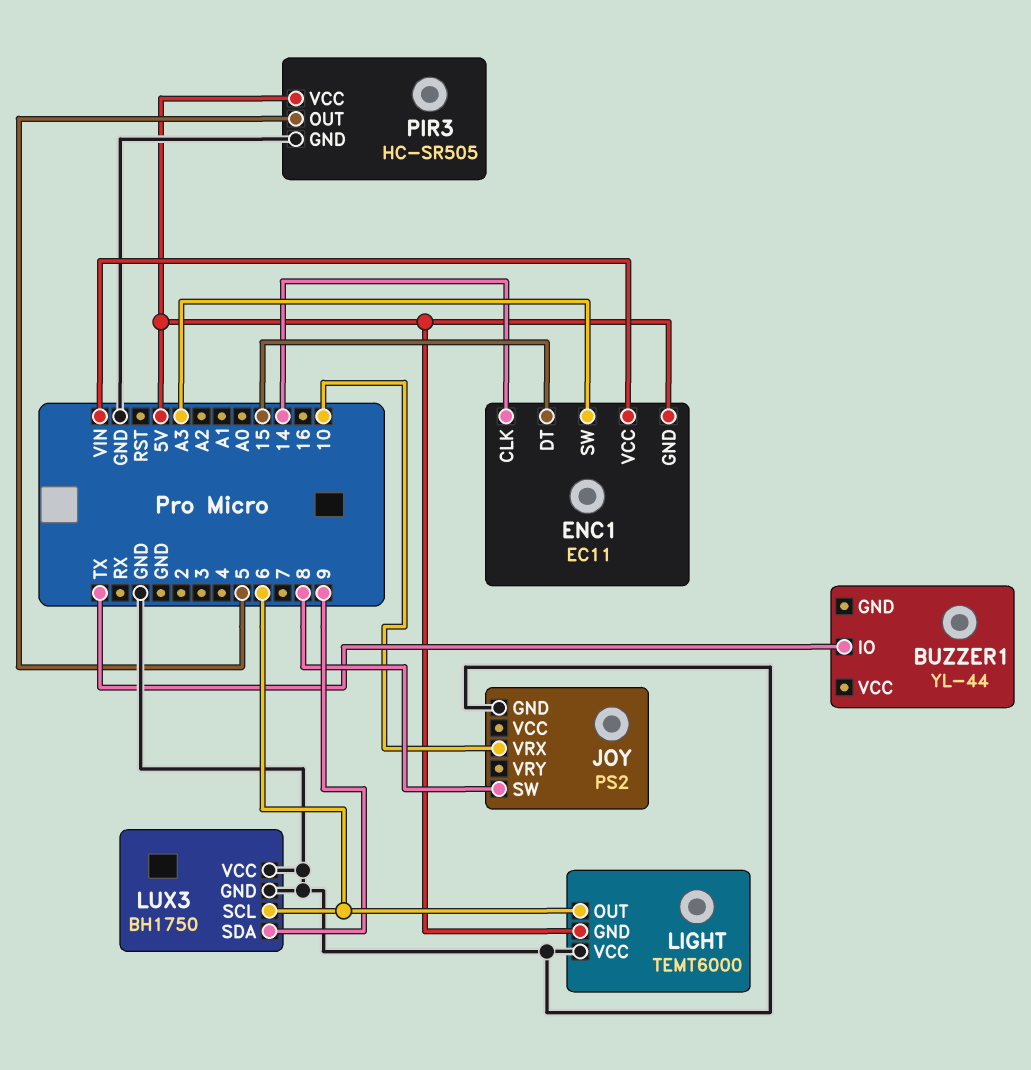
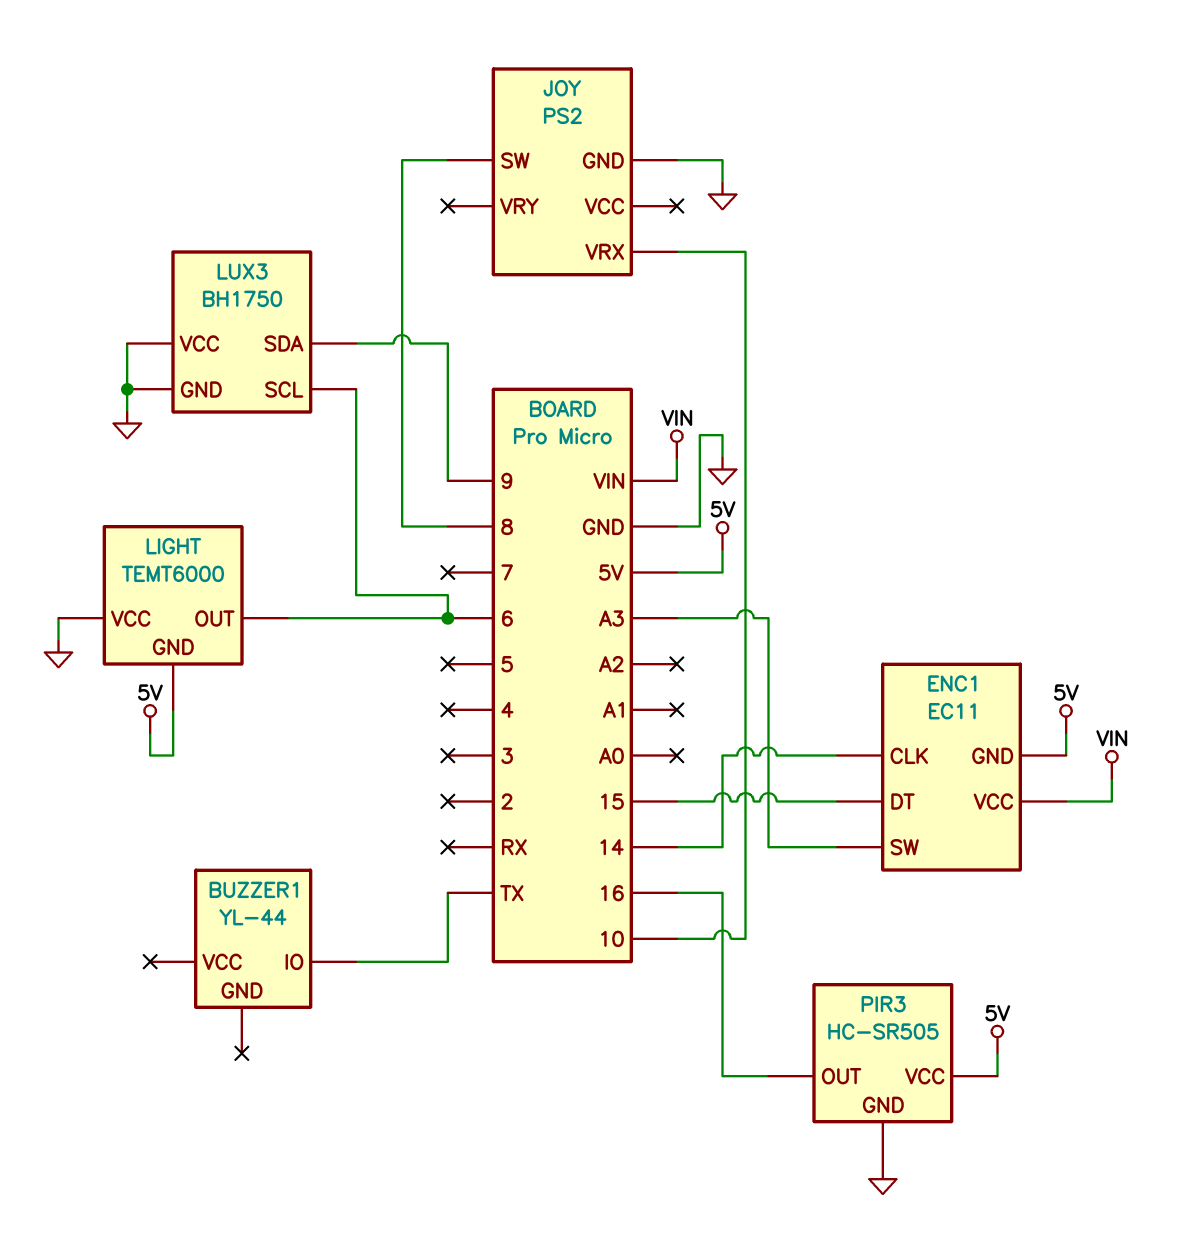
PIR3 pin OUT: 5 -> 16

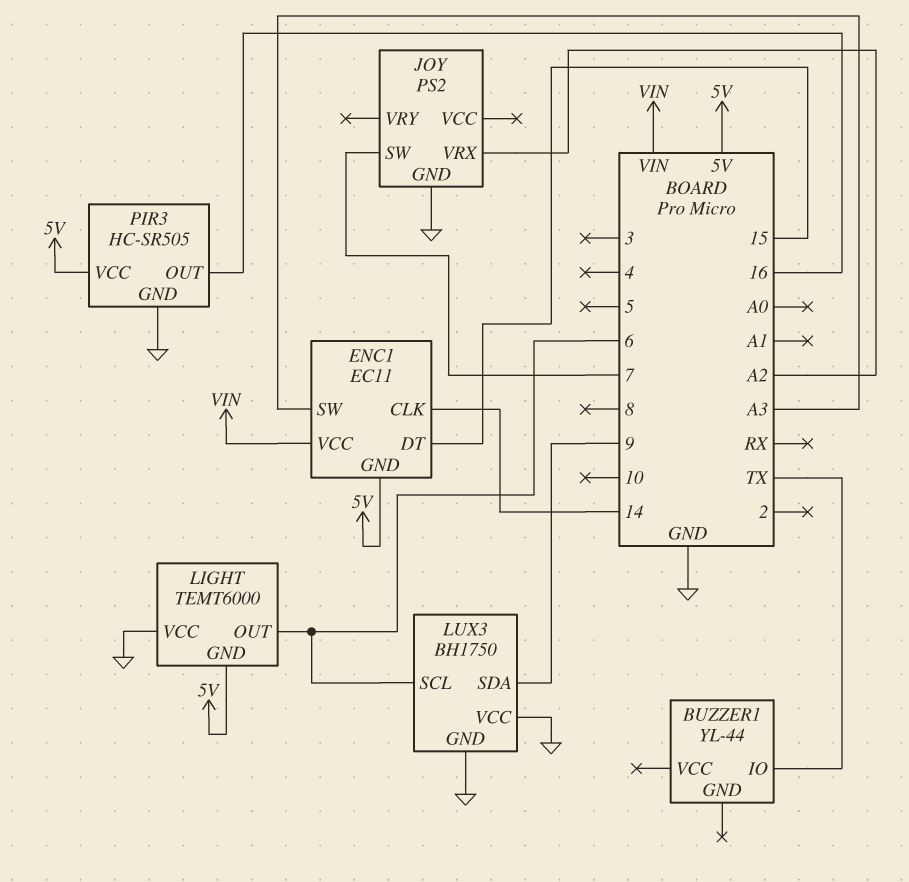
JOY pin SW: 8 -> 7
JOY pin VRX: 10 -> A2

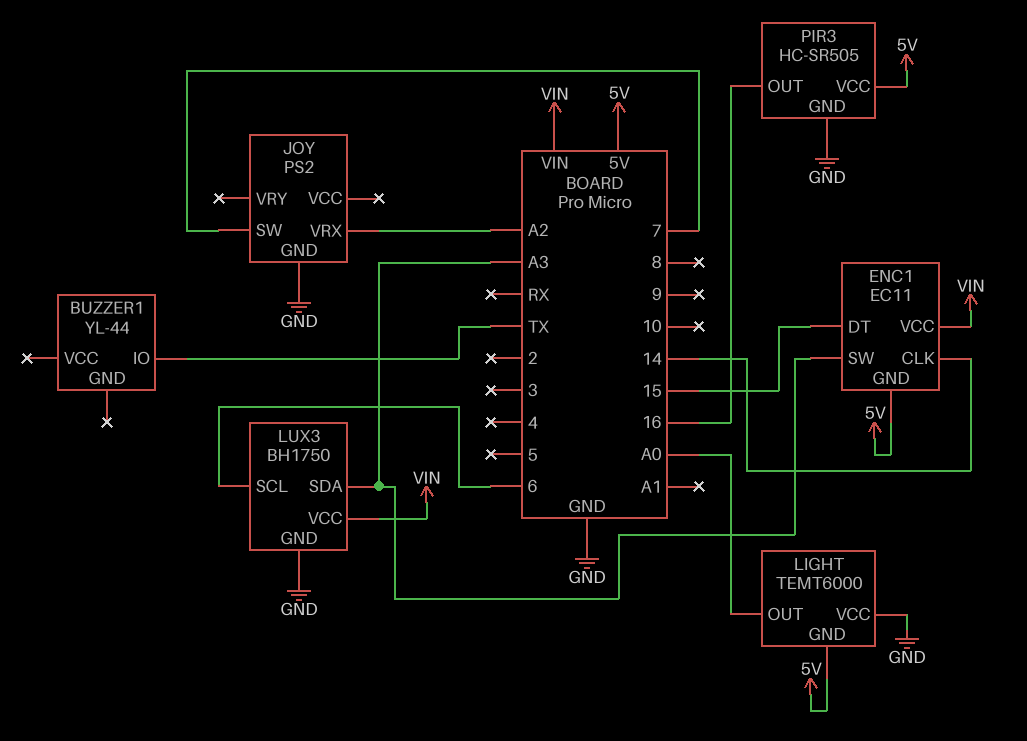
LIGHT pin OUT: 6 -> A0
LUX3 pin SDA: 9 -> A3
LUX3 pin VCC: GND -> VIN

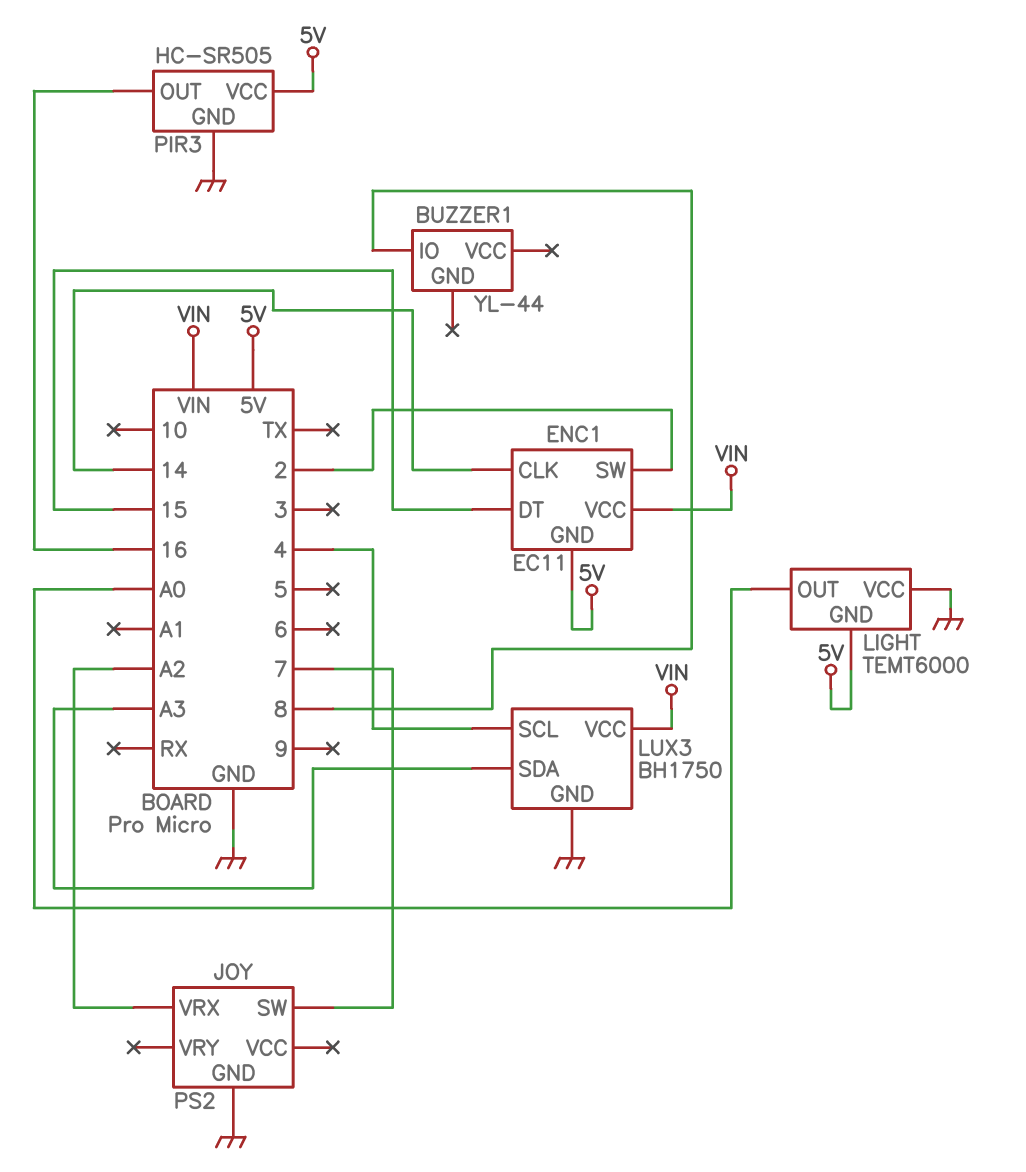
BUZZER1 pin IO: TX -> 8
ENC1 pin SW: A3 -> 2
LUX3 pin SCL: 6 -> 4

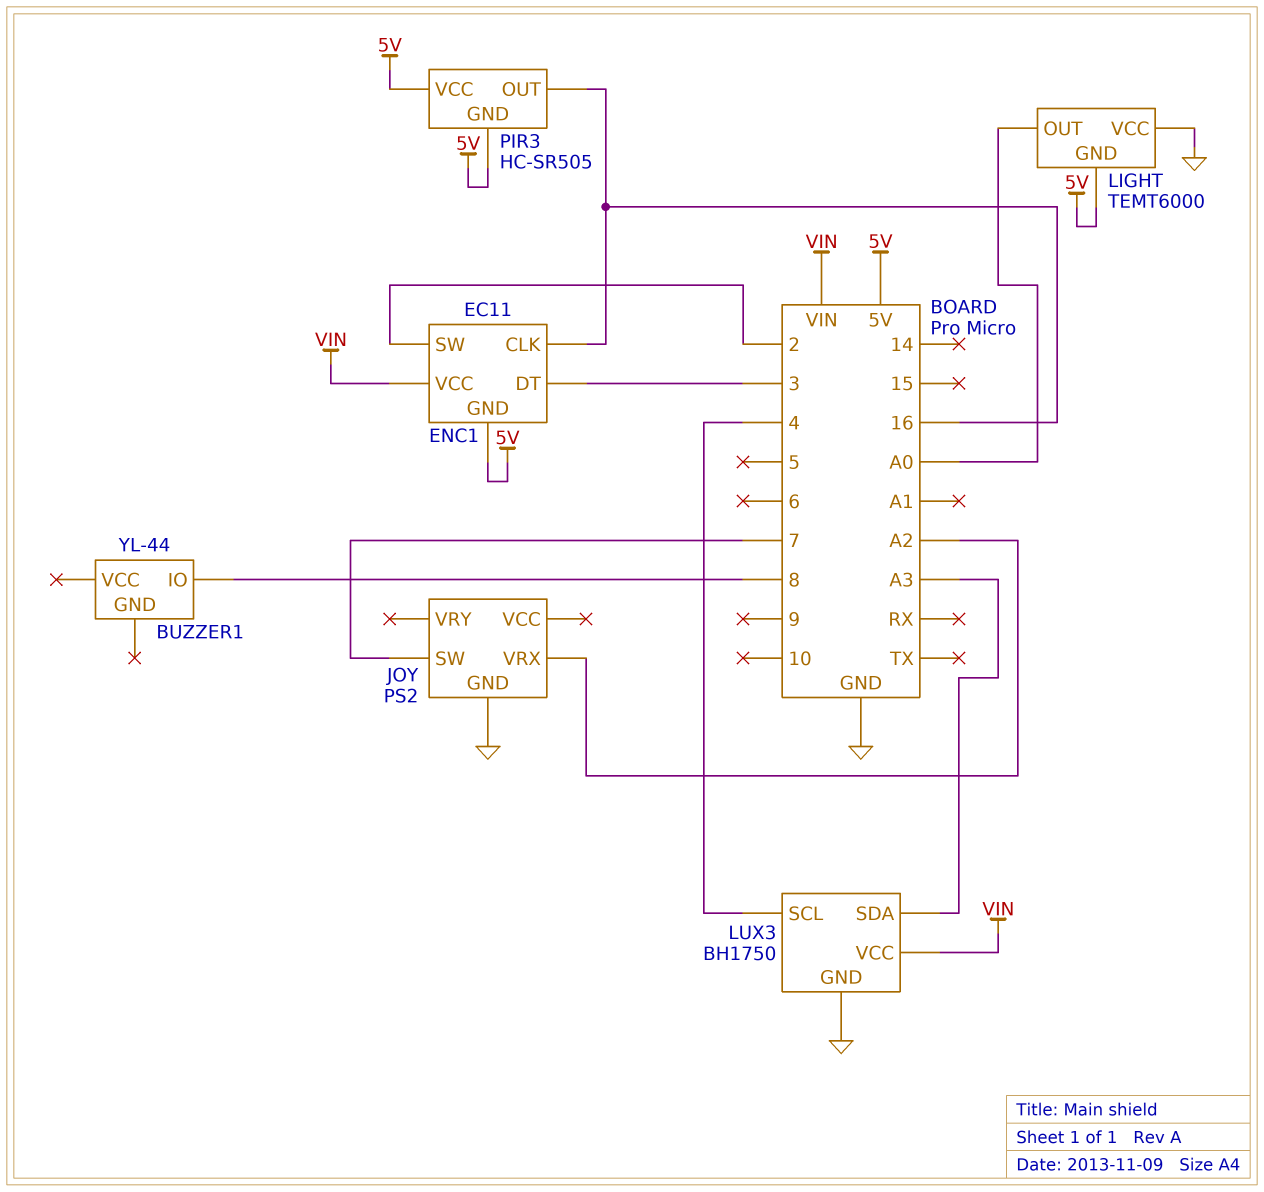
ENC1 pin CLK: 14 -> 16
ENC1 pin DT: 15 -> 3
PIR3 pin GND: GND -> 5V

